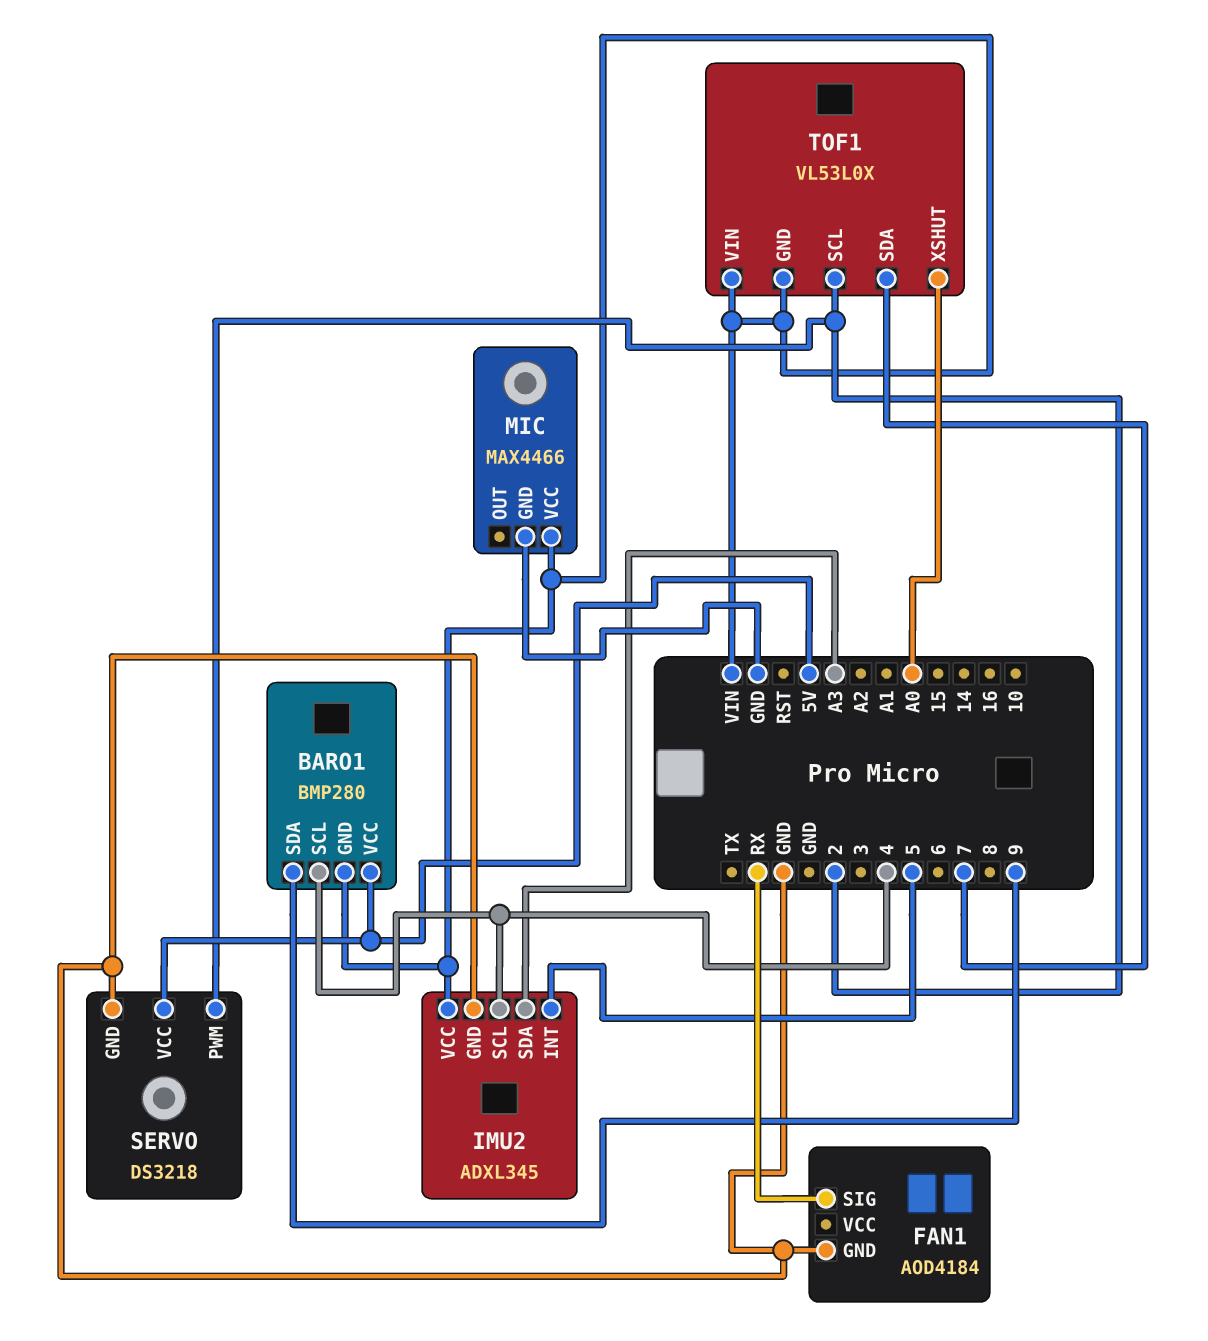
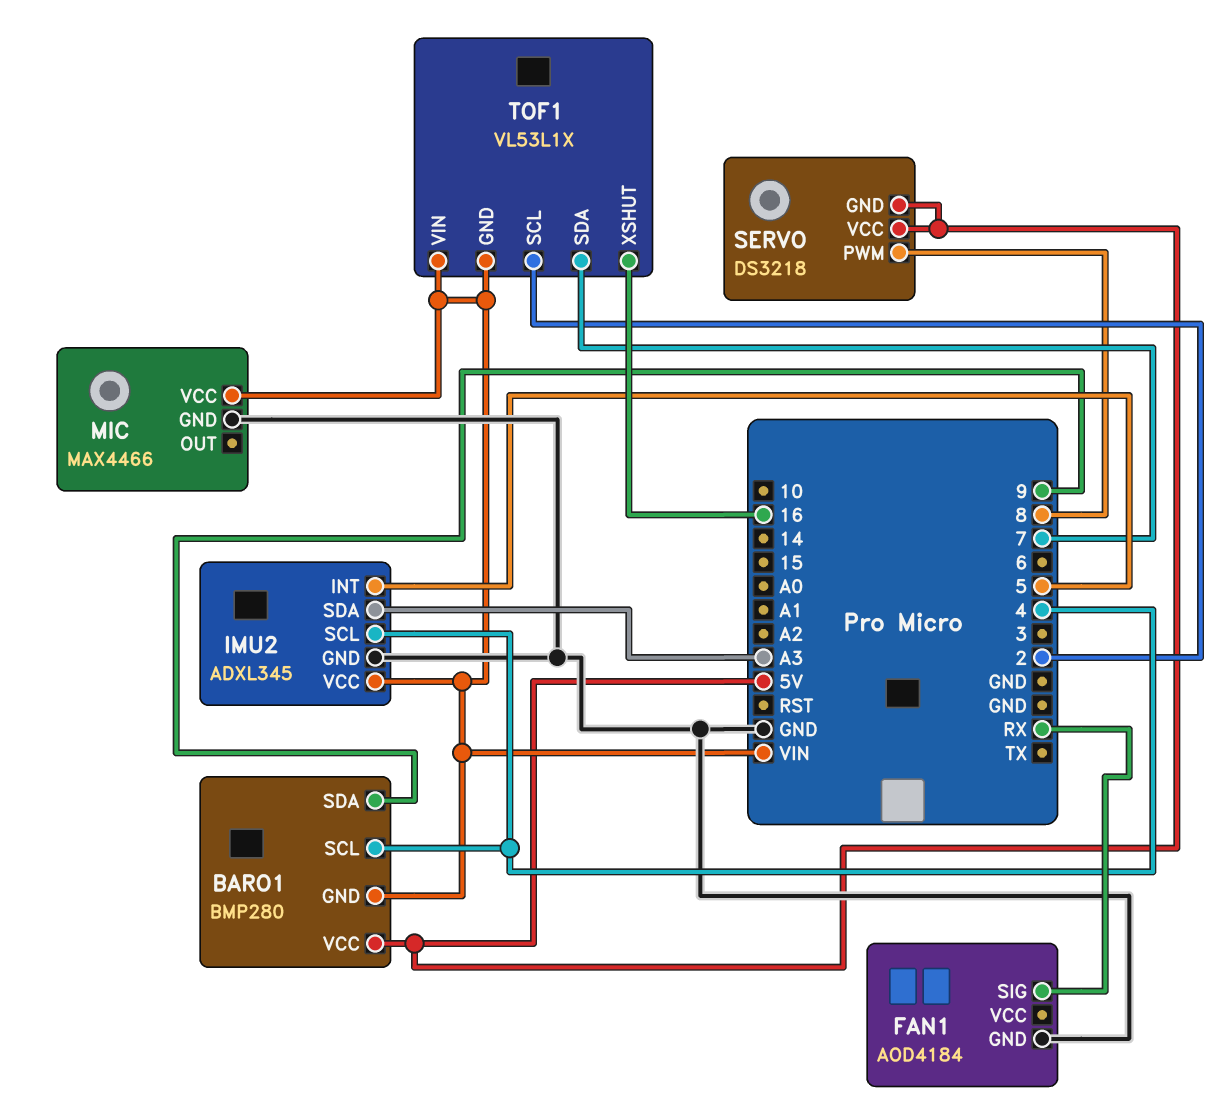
SERVO pin GND: GND -> 5V
SERVO pin PWM: 2 -> 8
TOF1: VL53L0X -> VL53L1X
TOF1 pin XSHUT: A0 -> 16

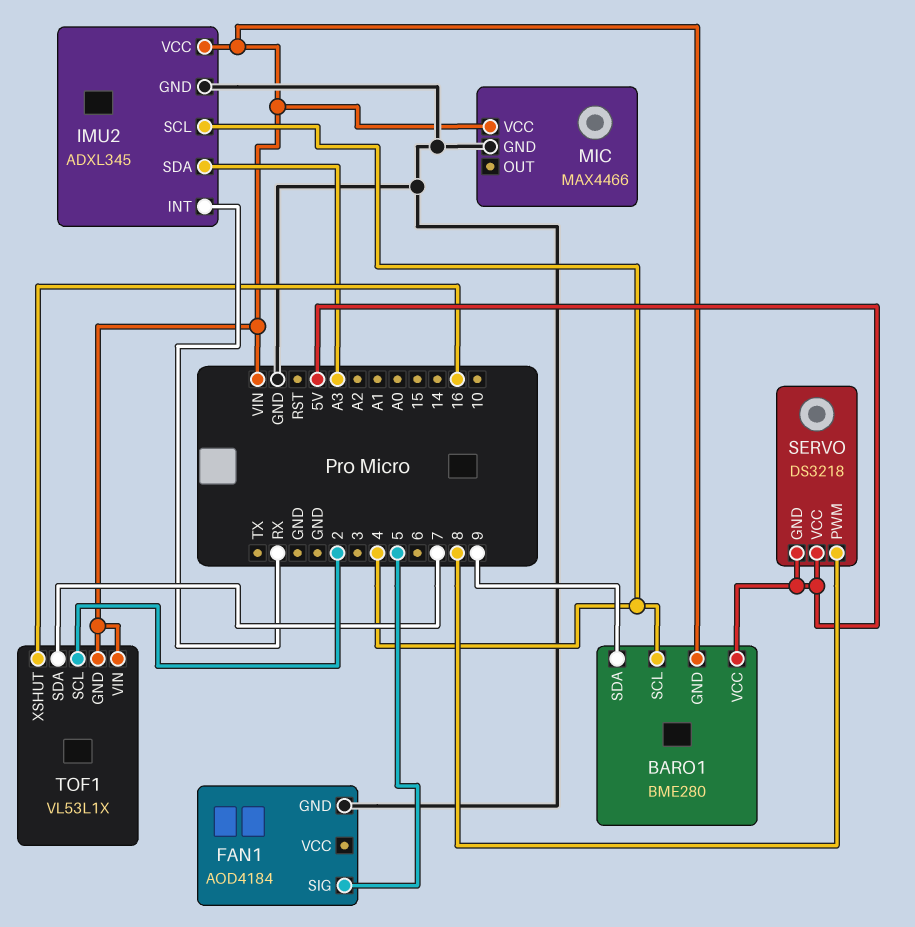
BARO1: BMP280 -> BME280
FAN1 pin SIG: RX -> 5
IMU2 pin INT: 5 -> RX

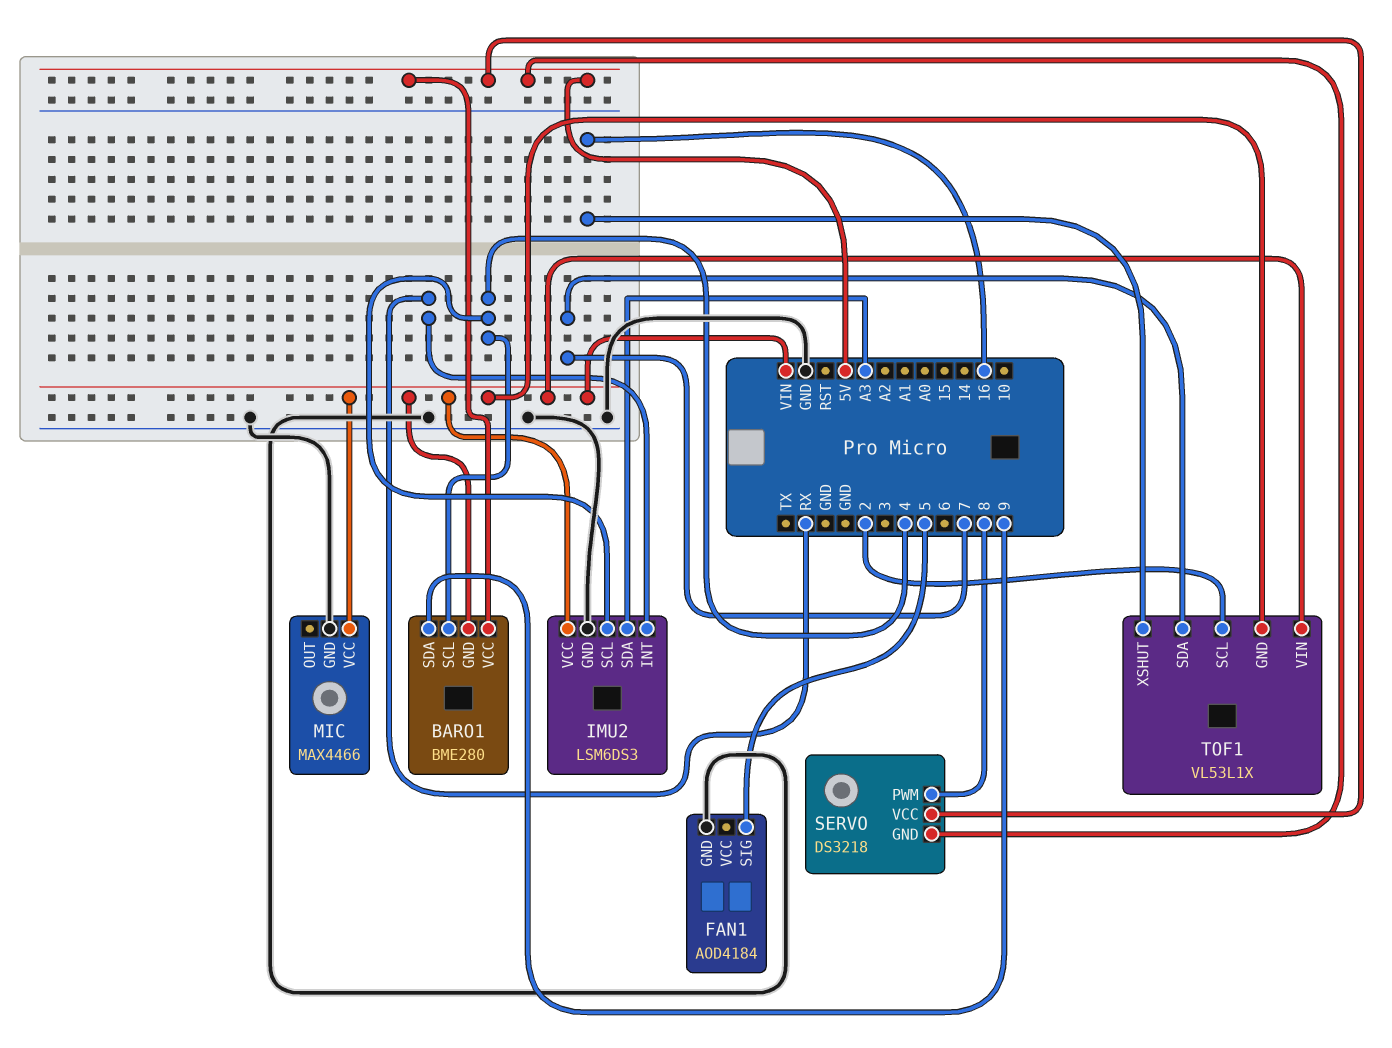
IMU2: ADXL345 -> LSM6DS3

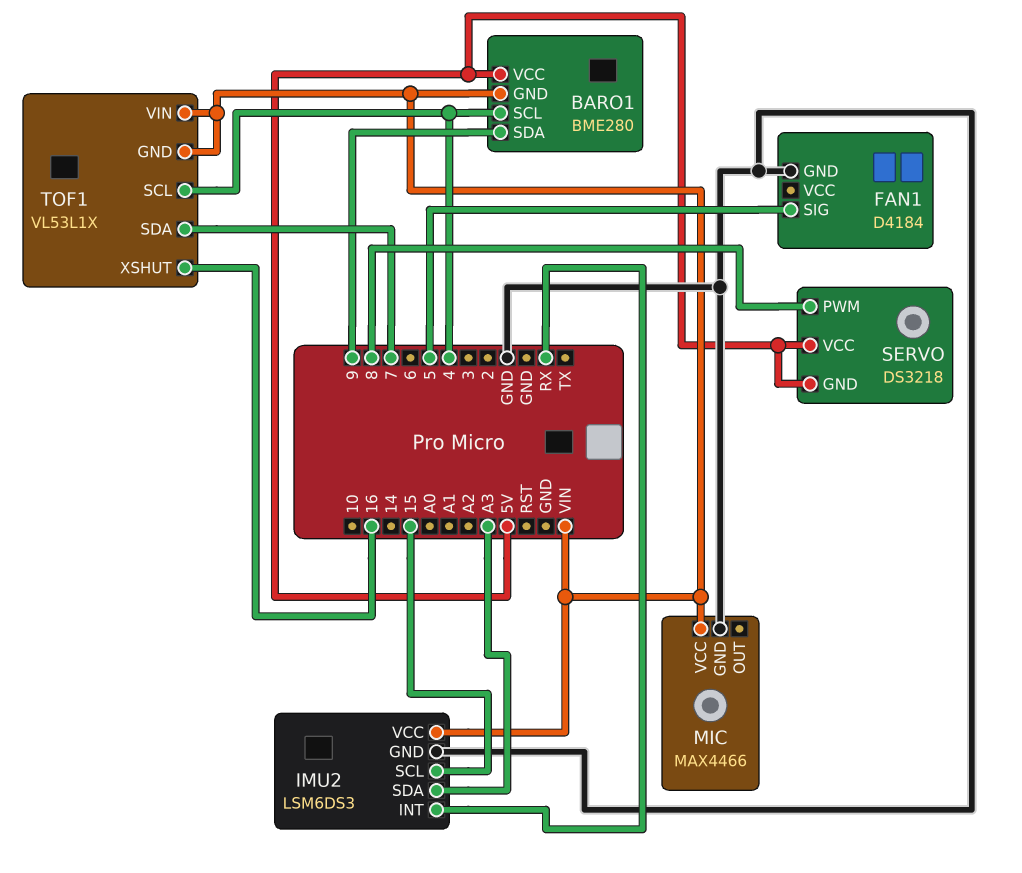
FAN1: AOD4184 -> D4184
IMU2 pin SCL: 4 -> 15
TOF1 pin SCL: 2 -> 4

